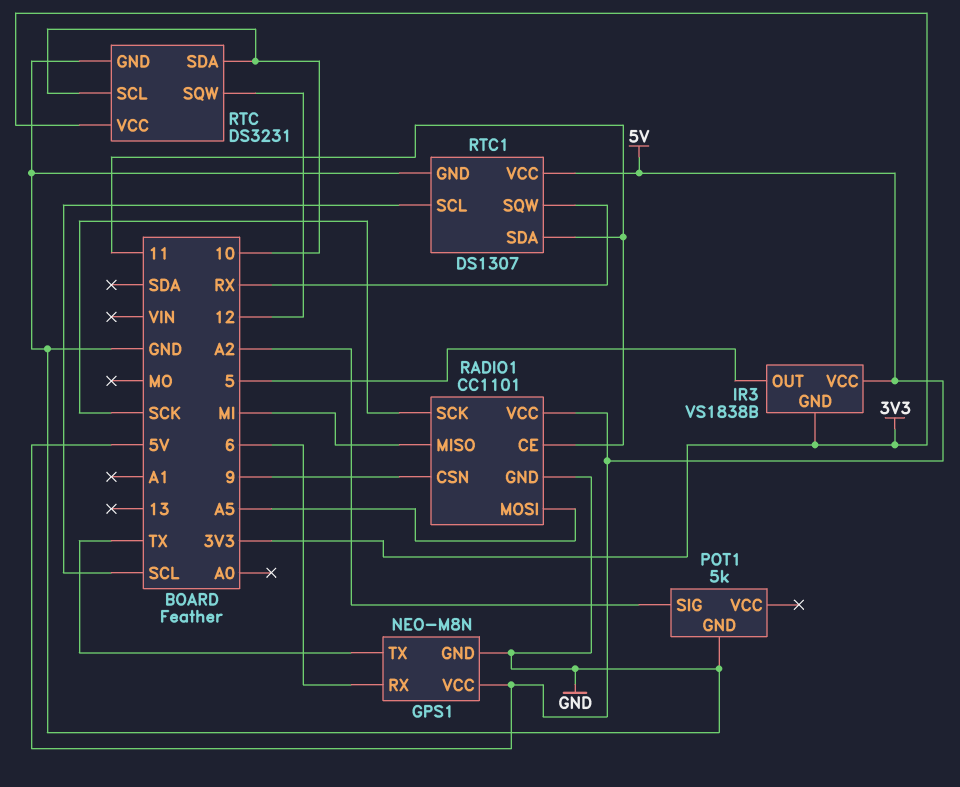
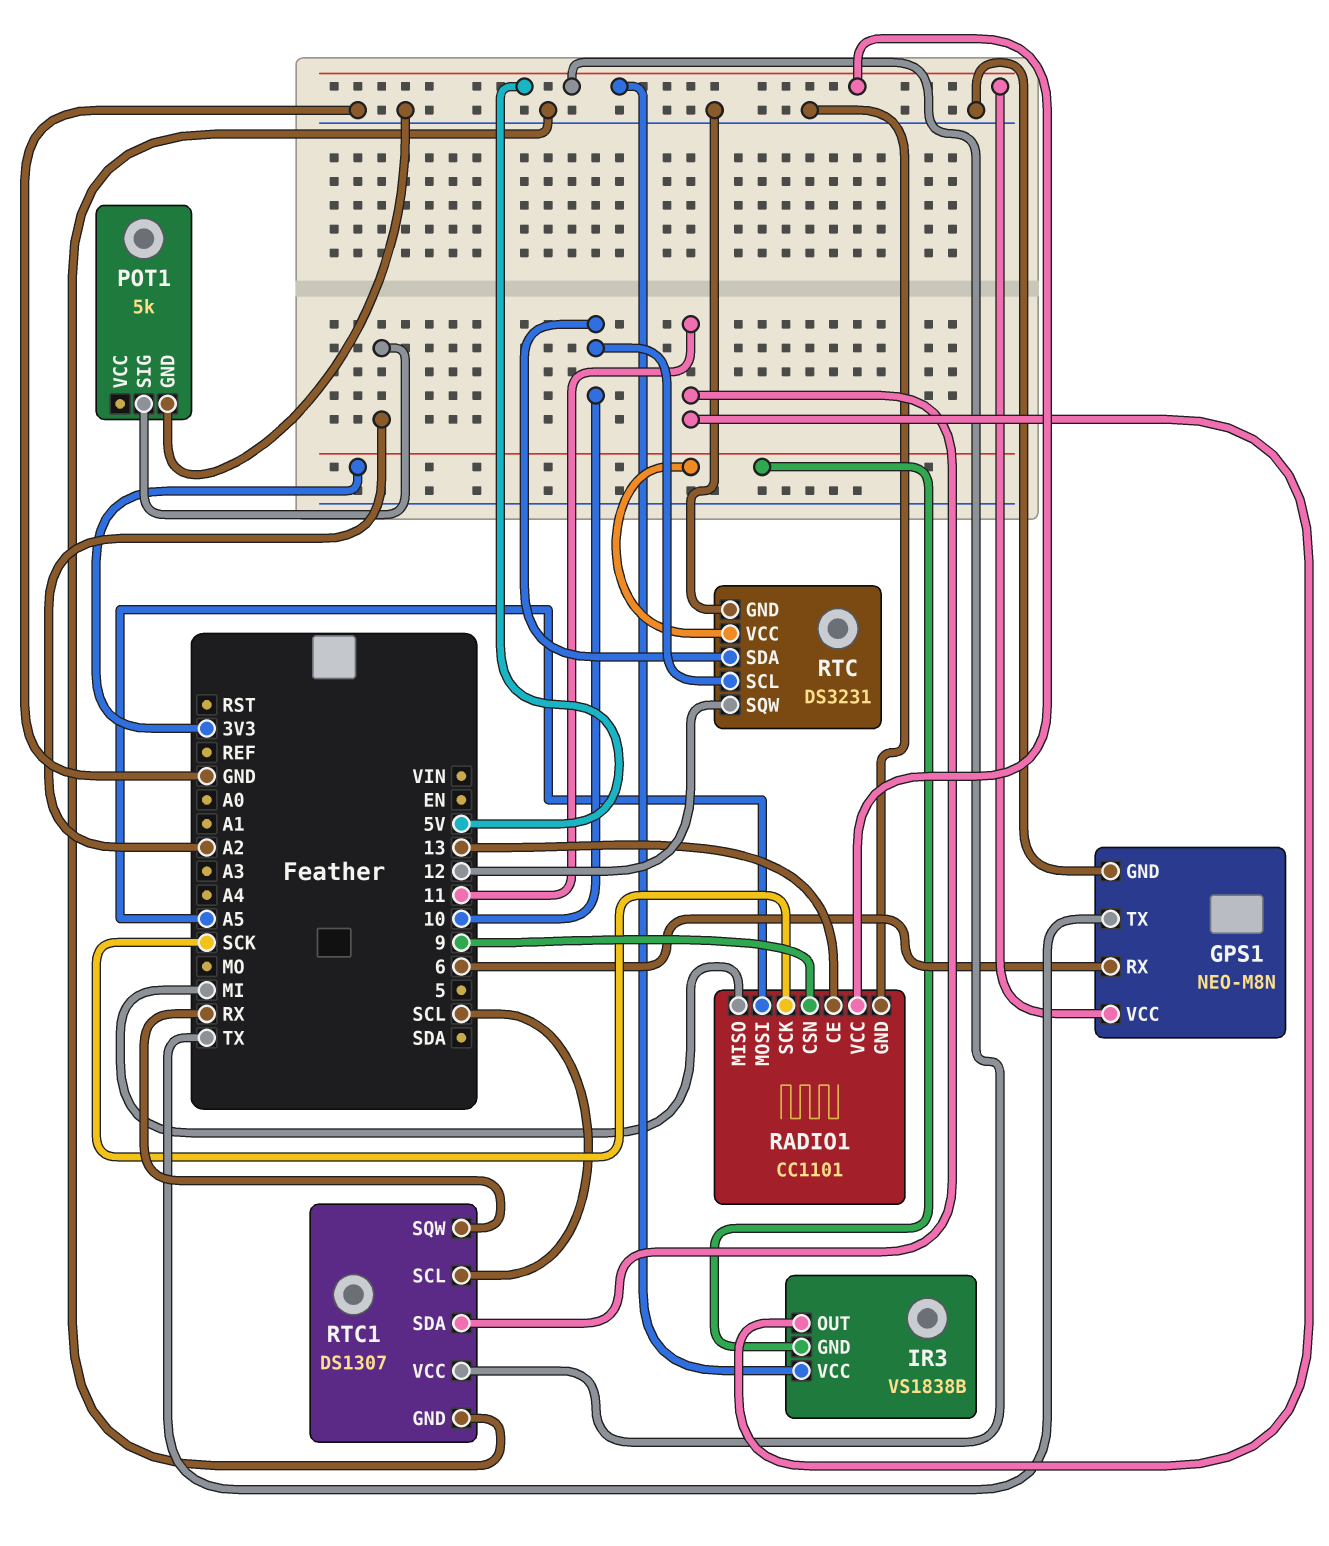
IR3 pin OUT: 5 -> 11
RADIO1 pin CE: 11 -> 13

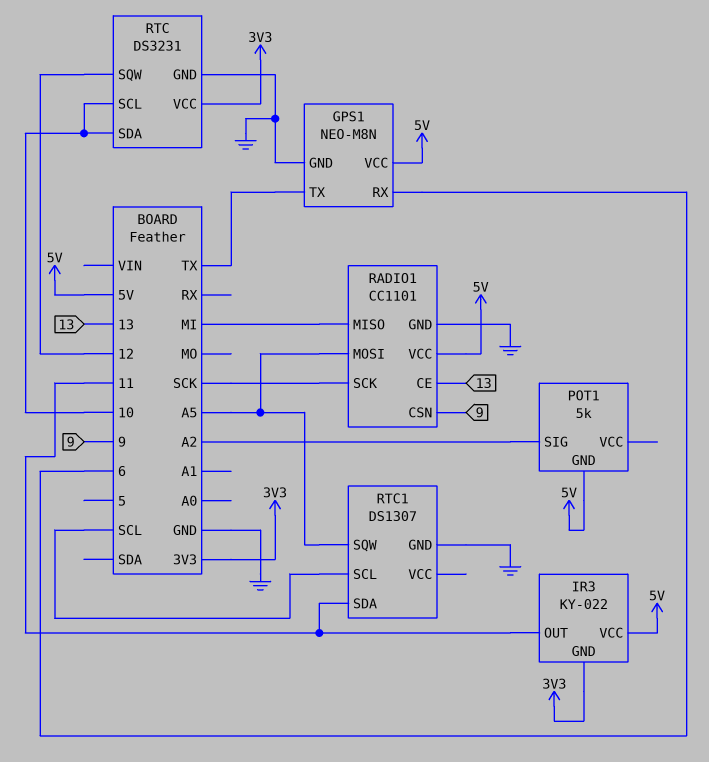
IR3: VS1838B -> KY-022
POT1 pin GND: GND -> 5V
RTC1 pin SQW: RX -> A5
RTC1 pin VCC: 5V -> none

